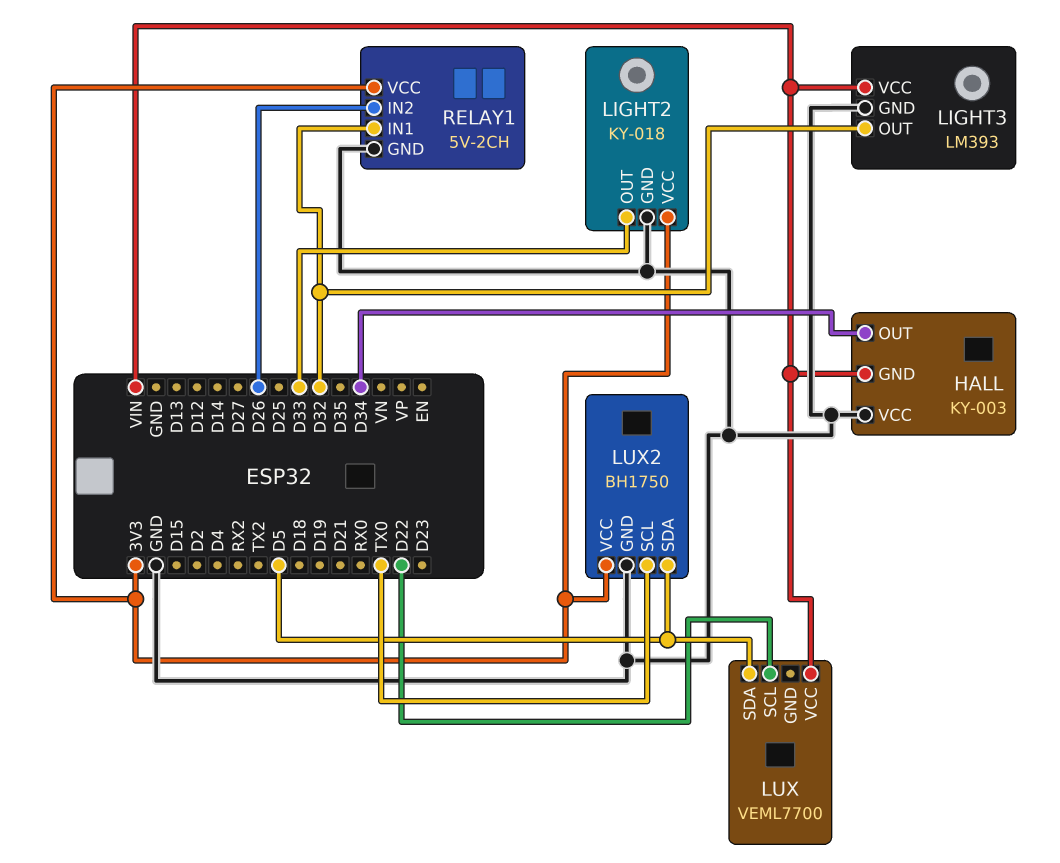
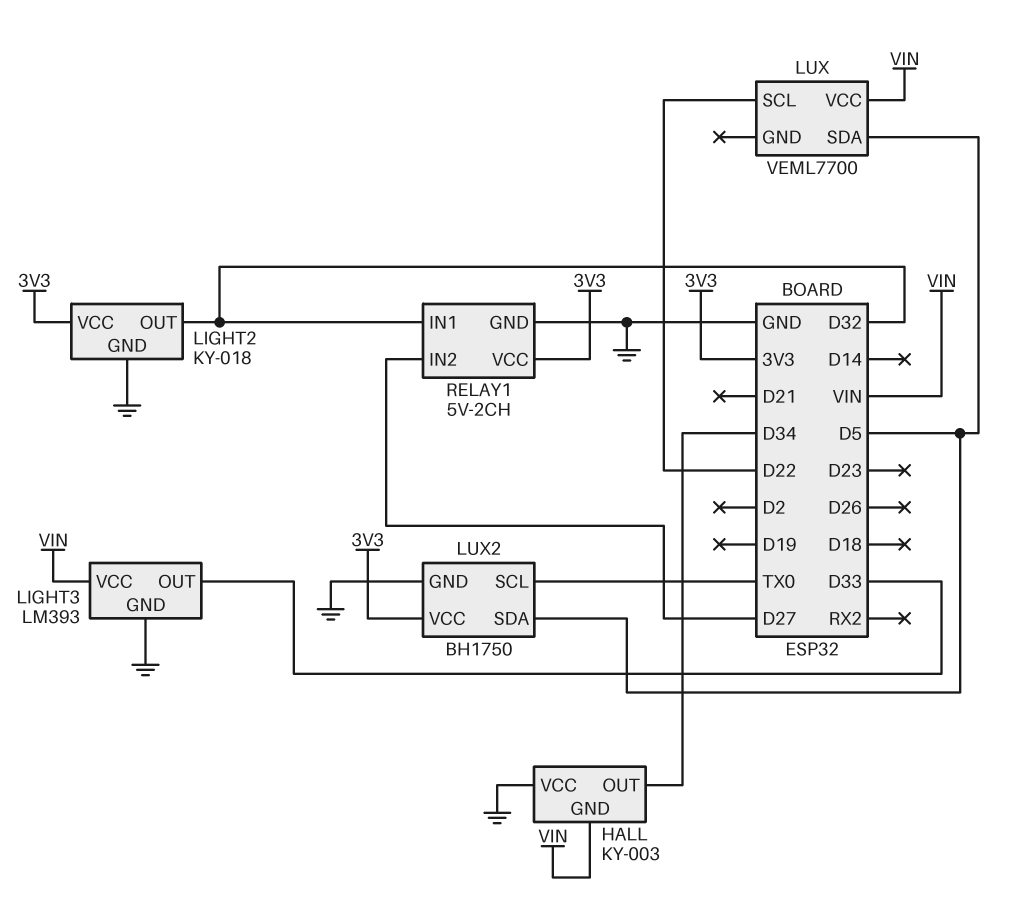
LIGHT2 pin OUT: D33 -> D32
LIGHT3 pin OUT: D32 -> D33
RELAY1 pin IN2: D26 -> D27

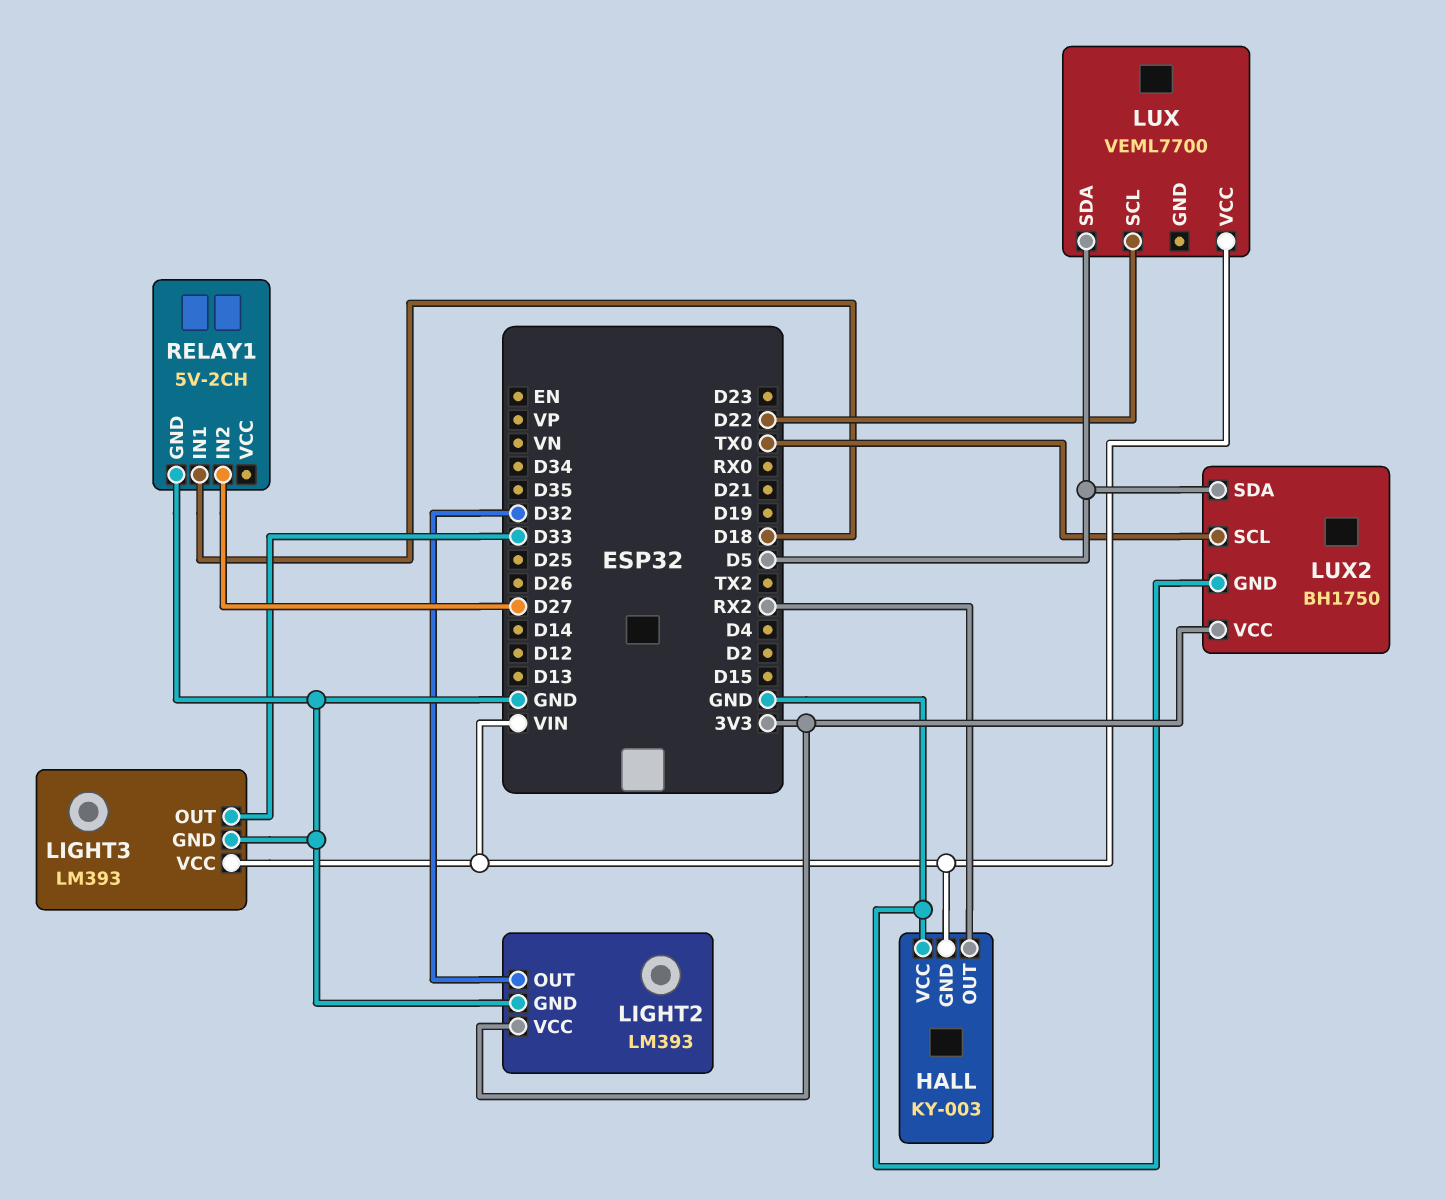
HALL pin OUT: D34 -> RX2
LIGHT2: KY-018 -> LM393
RELAY1 pin IN1: D32 -> D18
RELAY1 pin VCC: 3V3 -> none

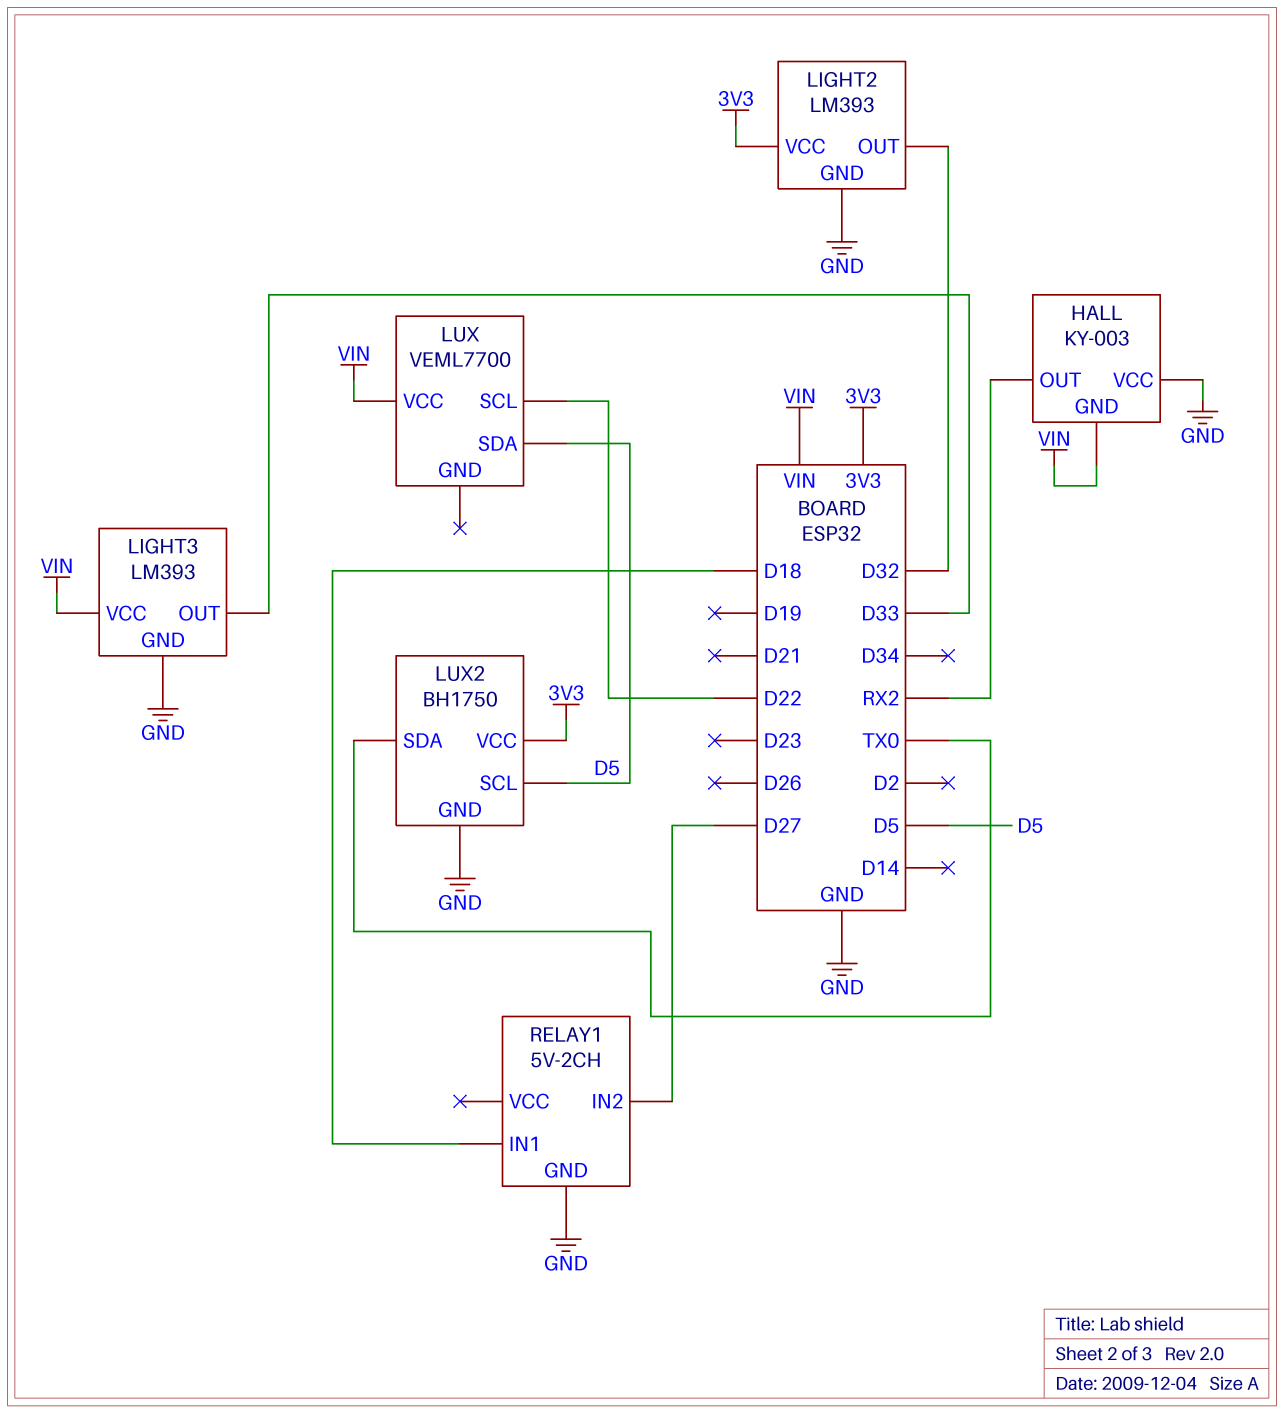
LUX2 pin SCL: TX0 -> D5
LUX2 pin SDA: D5 -> TX0

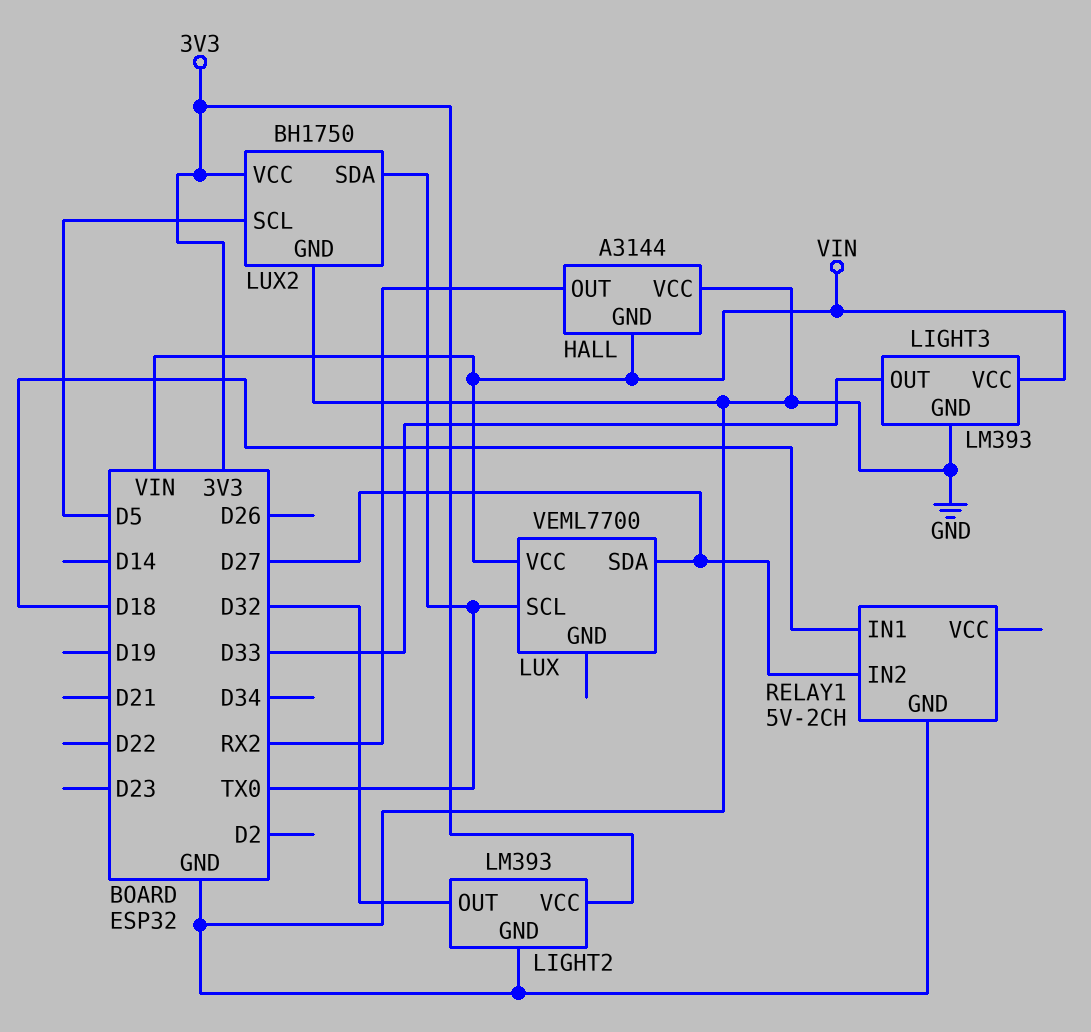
HALL: KY-003 -> A3144
LUX pin SCL: D22 -> TX0
LUX pin SDA: D5 -> D27

